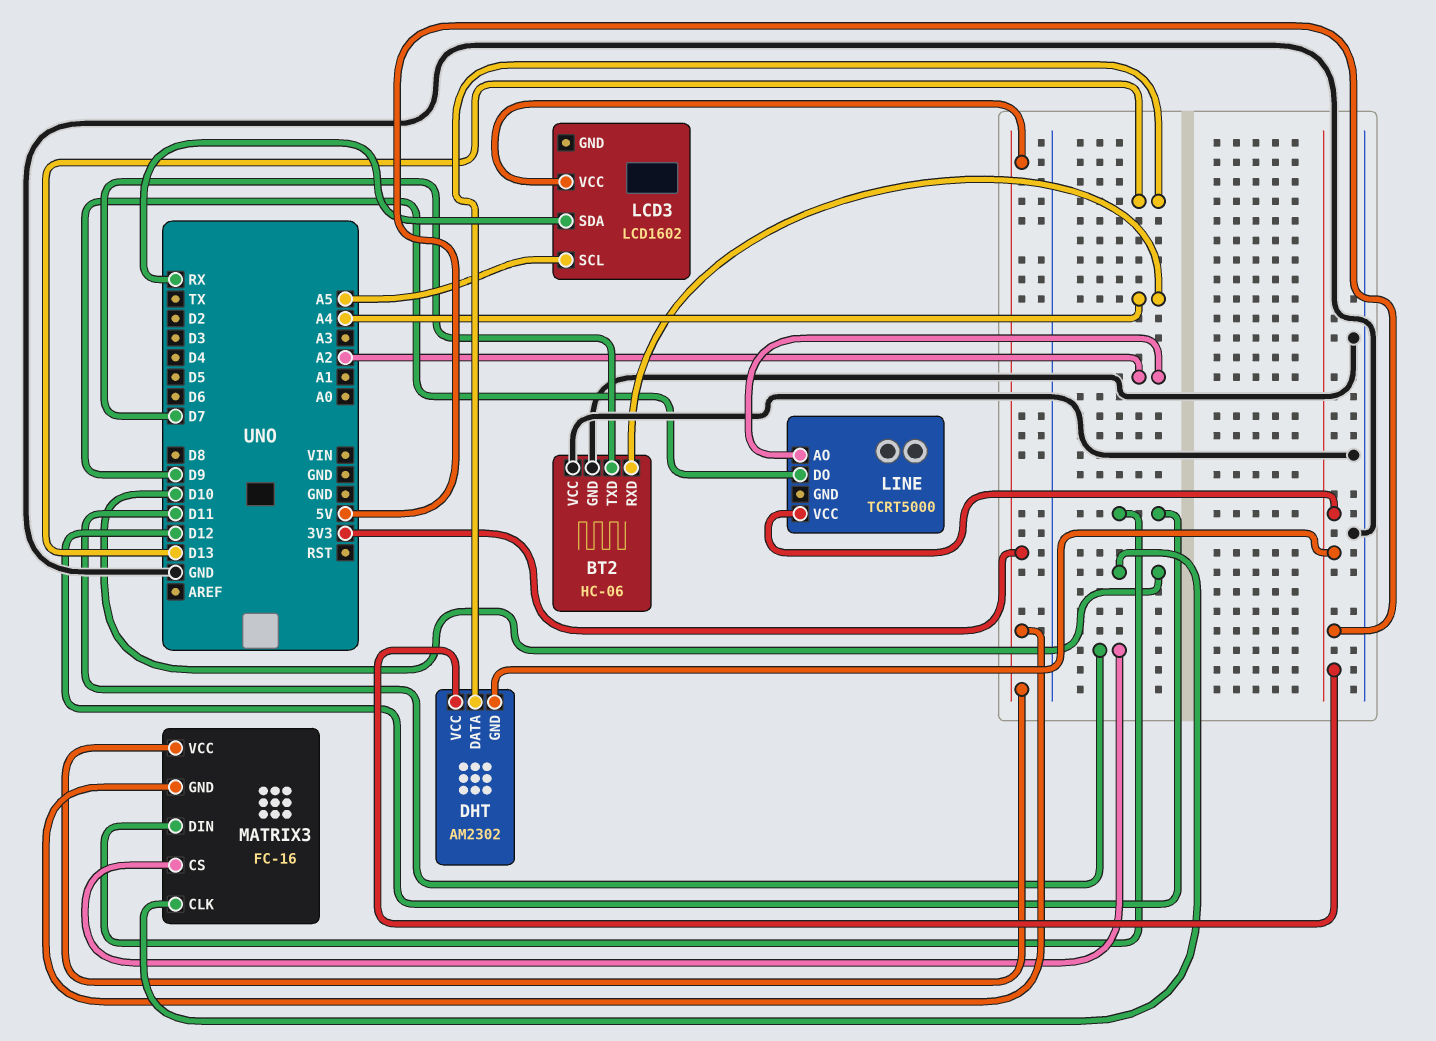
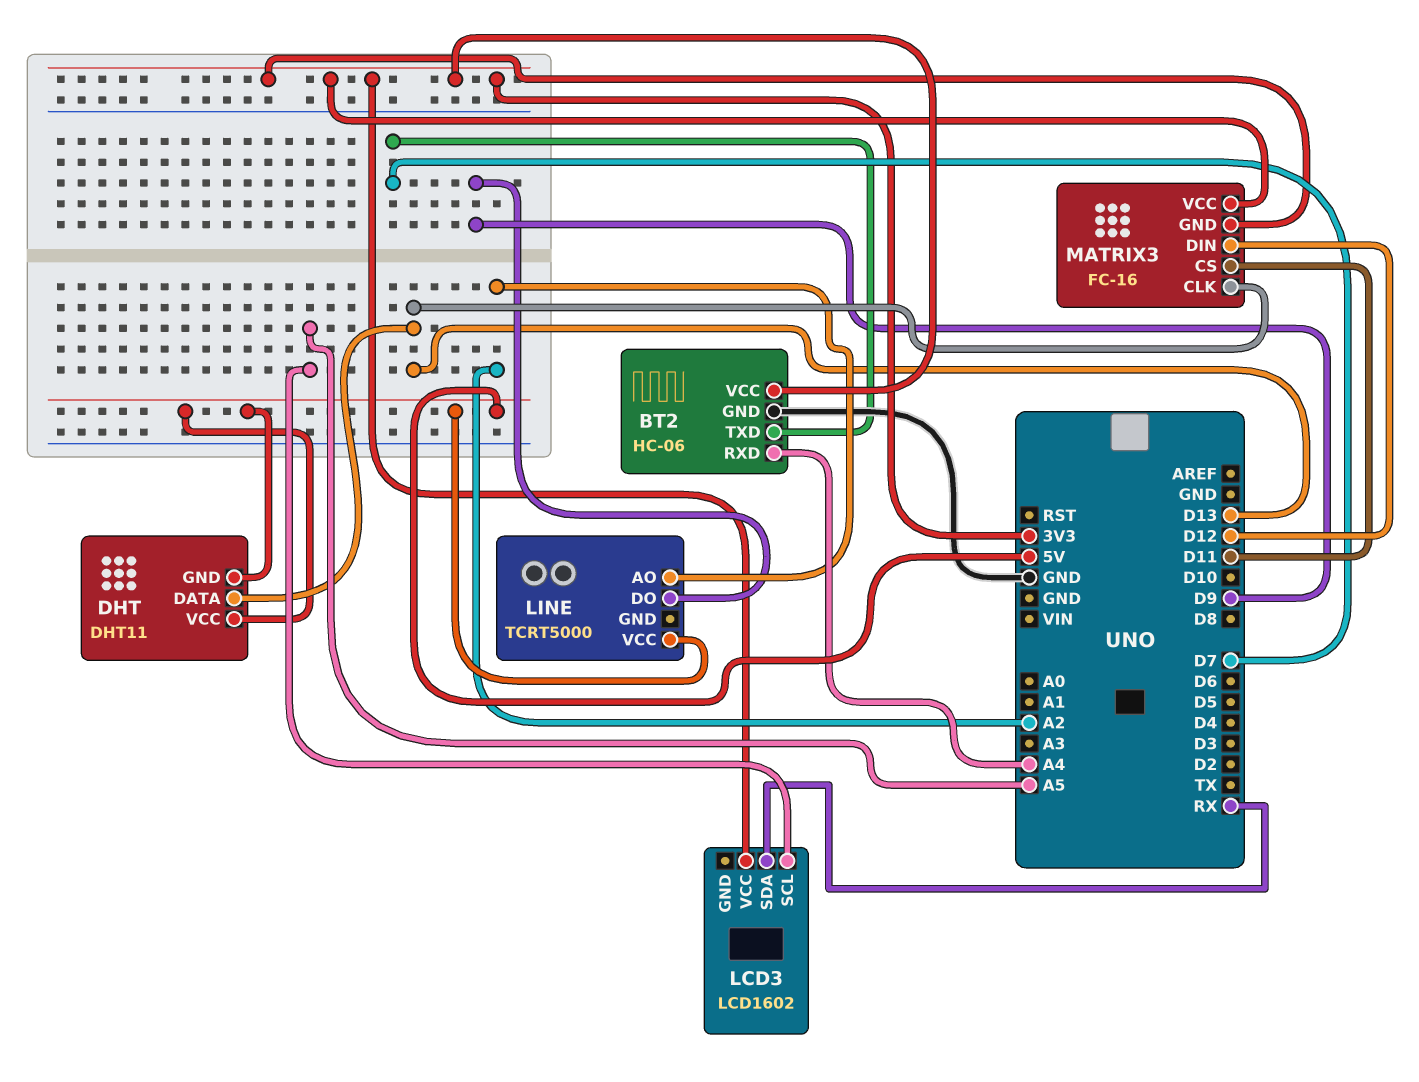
BT2 pin VCC: GND -> 3V3
DHT: AM2302 -> DHT11
MATRIX3 pin CLK: D10 -> D13

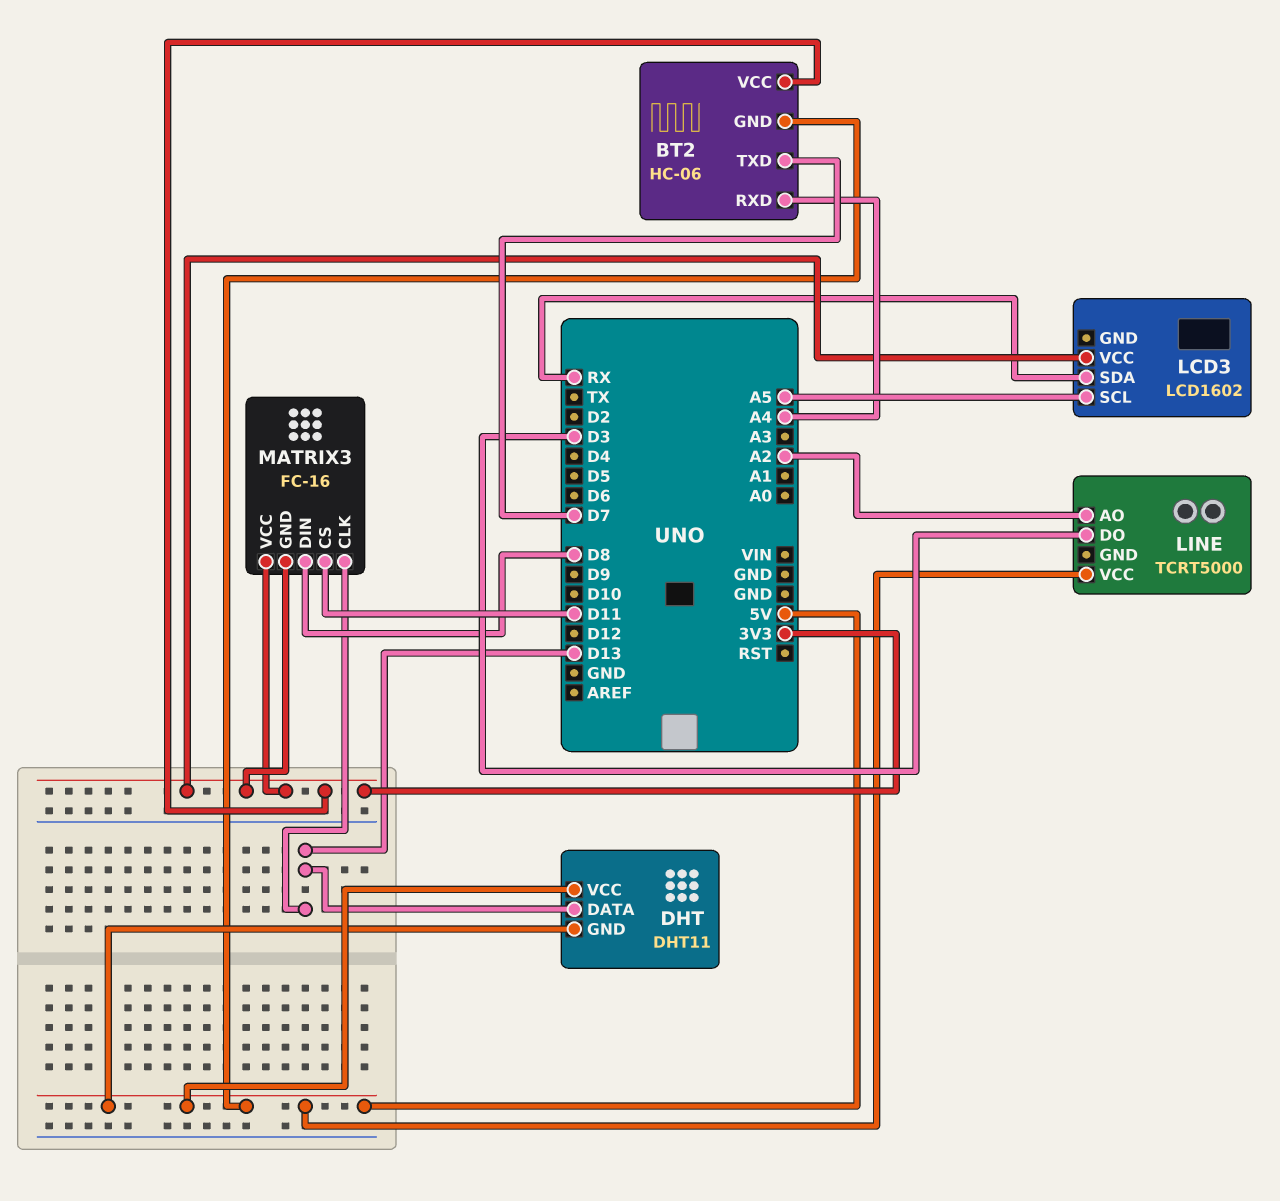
BT2 pin GND: GND -> 5V
LINE pin DO: D9 -> D3
MATRIX3 pin DIN: D12 -> D8

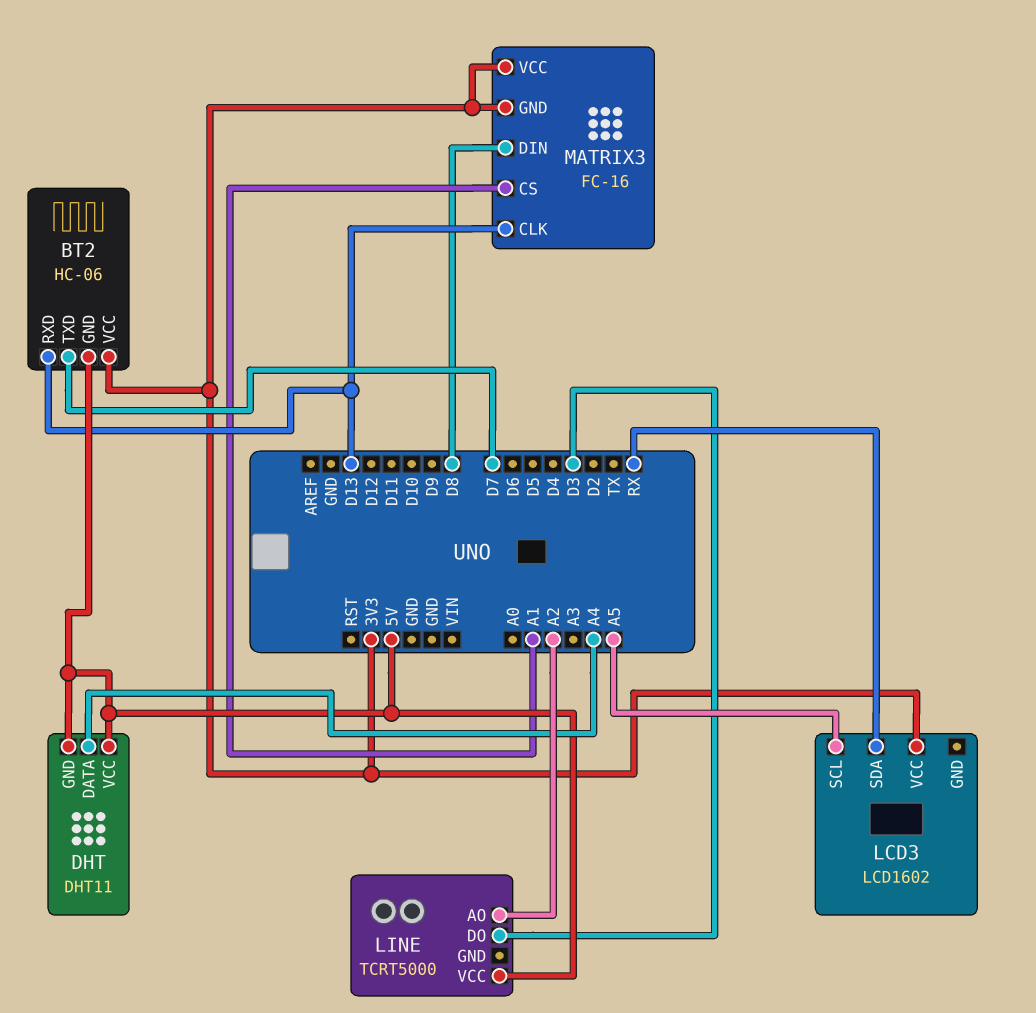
BT2 pin RXD: A4 -> D13
DHT pin DATA: D13 -> A4
MATRIX3 pin CS: D11 -> A1

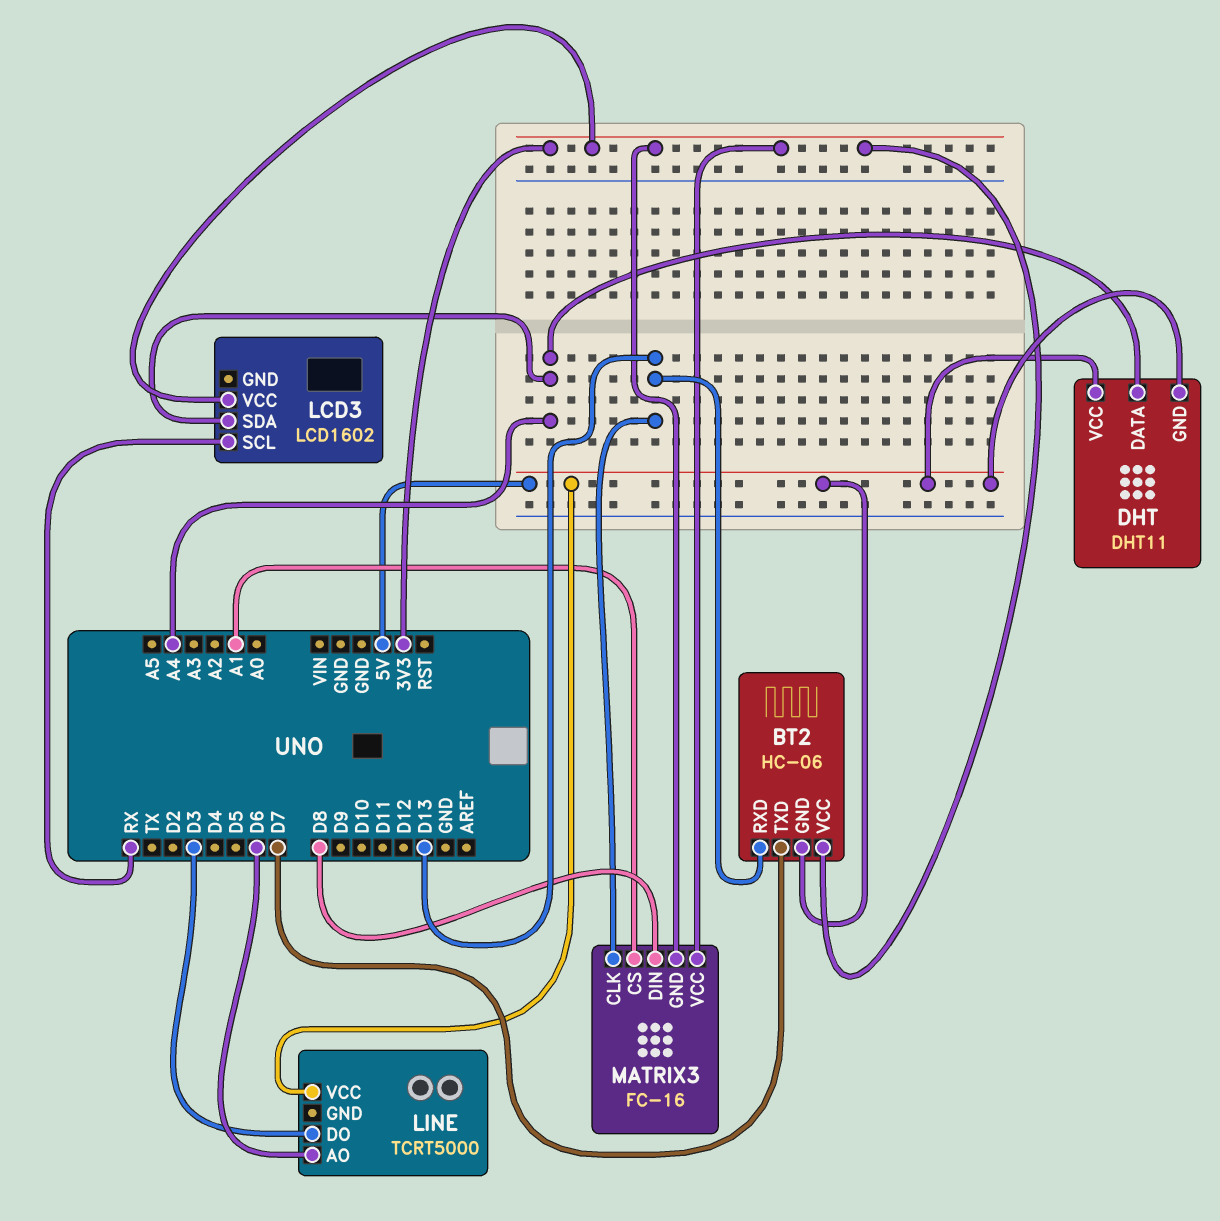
LCD3 pin SCL: A5 -> RX
LCD3 pin SDA: RX -> A4
LINE pin AO: A2 -> D6

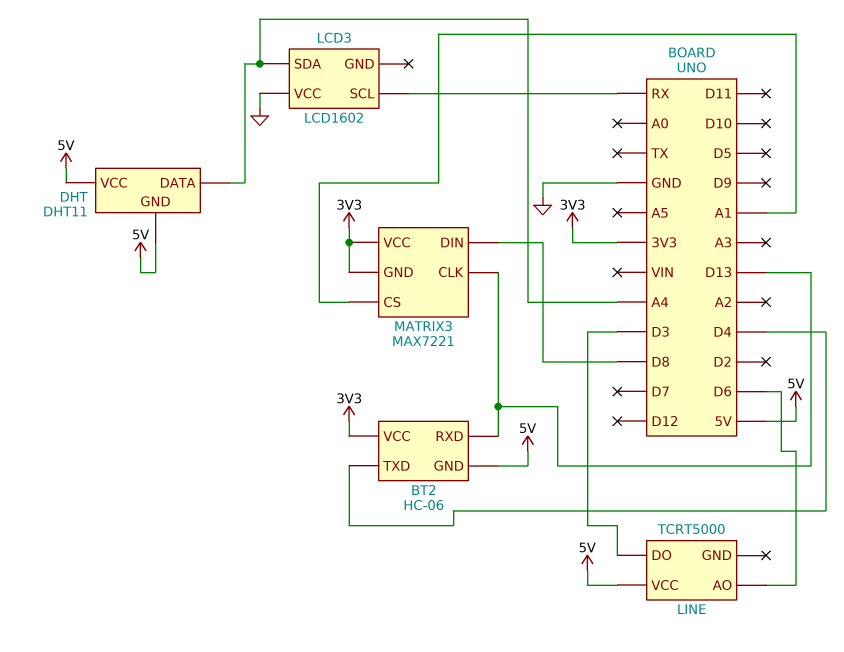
BT2 pin TXD: D7 -> D4
LCD3 pin VCC: 3V3 -> GND
MATRIX3: FC-16 -> MAX7221

